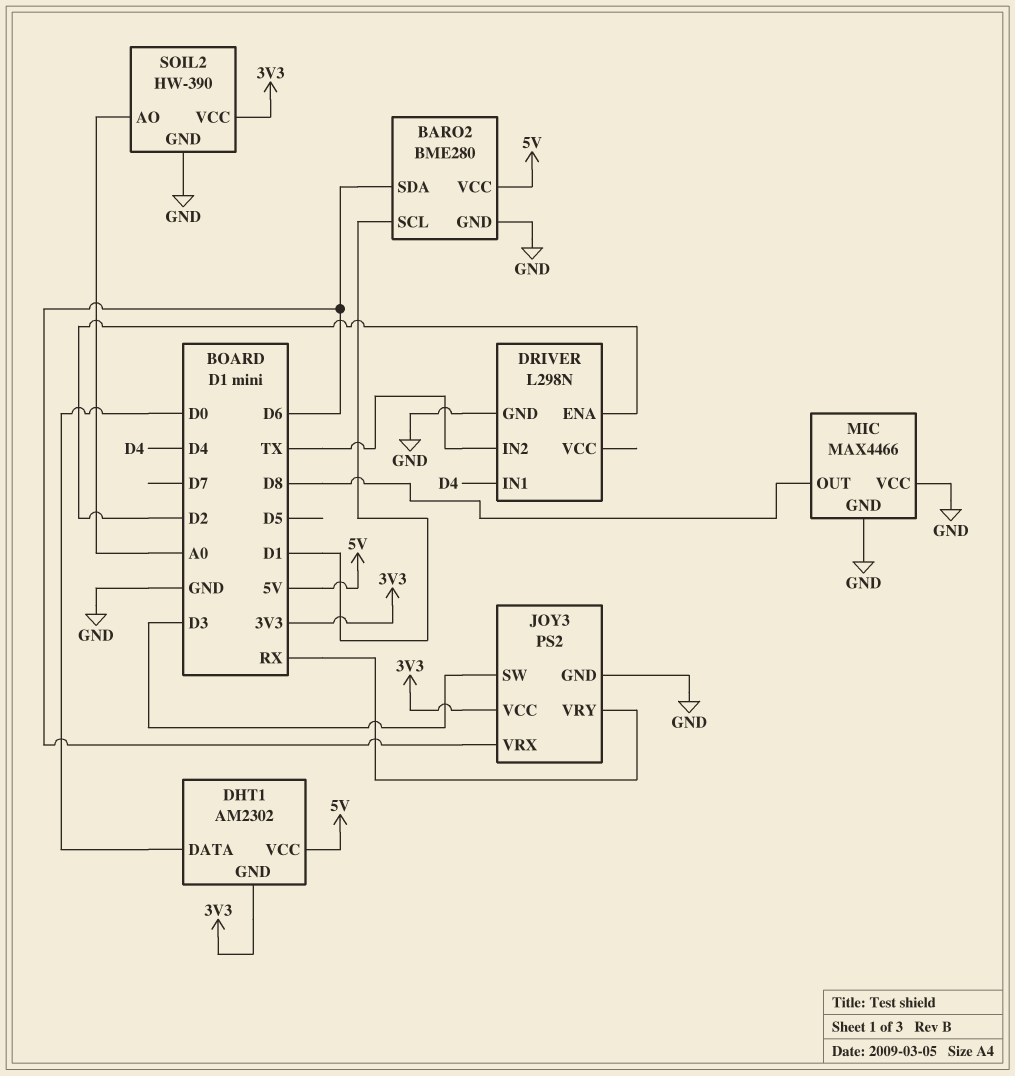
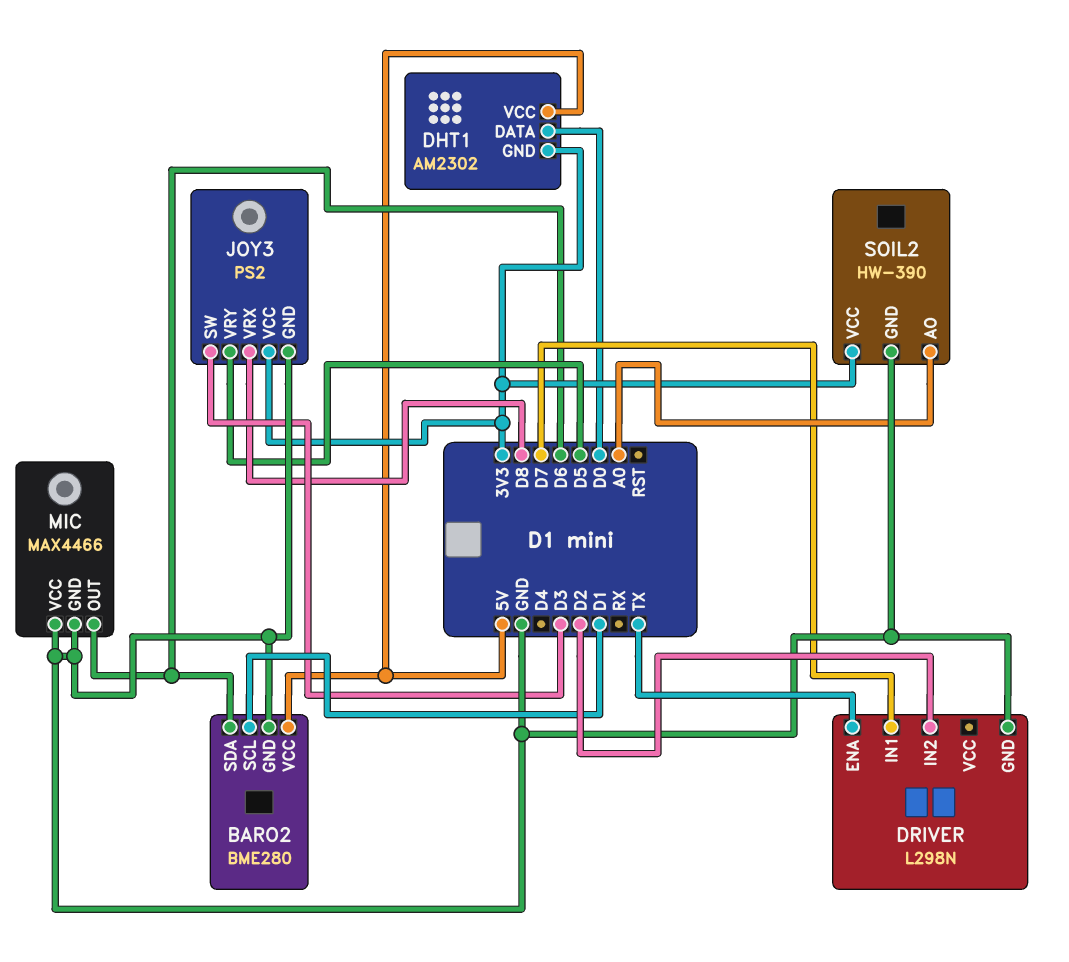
DRIVER pin ENA: D2 -> TX
DRIVER pin IN1: D4 -> D7
DRIVER pin IN2: TX -> D2
JOY3 pin VRX: D6 -> D8
JOY3 pin VRY: RX -> D5
MIC pin OUT: D8 -> D6

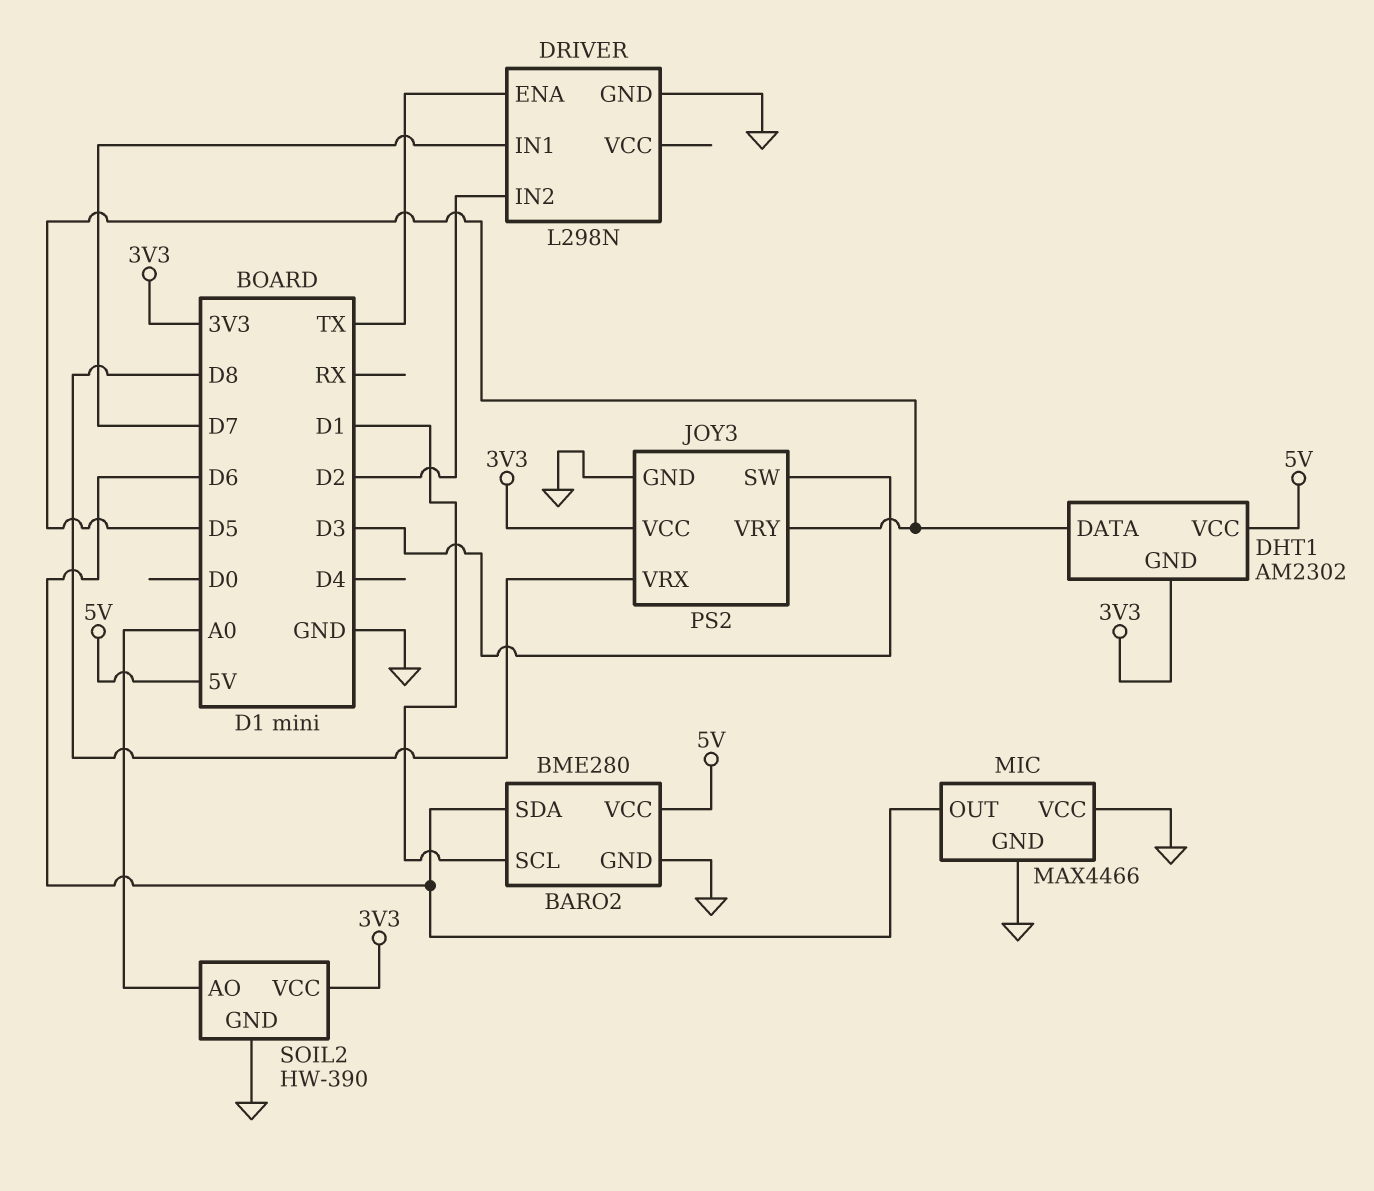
DHT1 pin DATA: D0 -> D5

